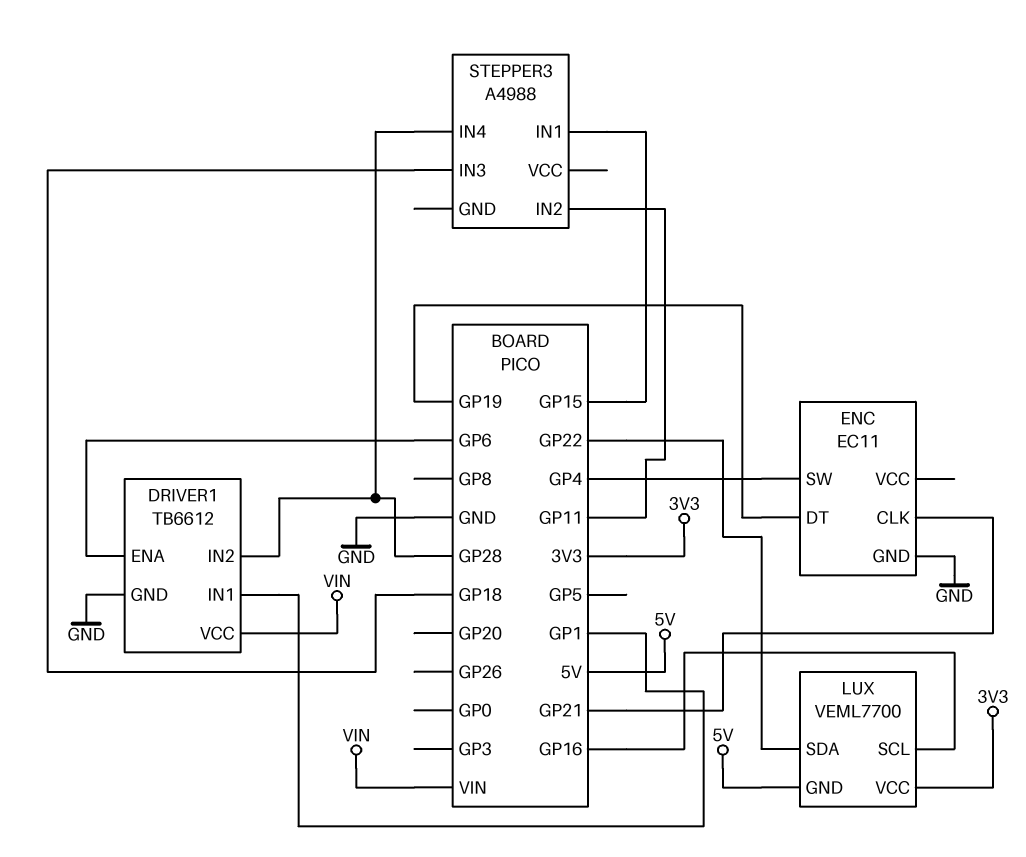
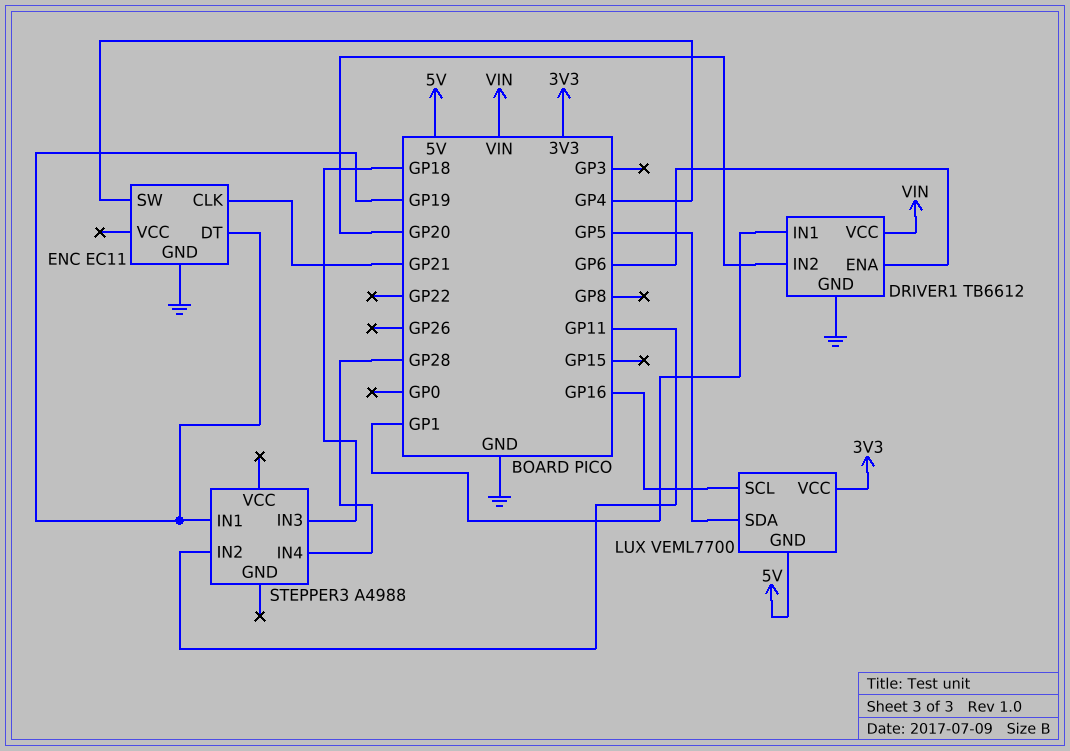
DRIVER1 pin IN2: GP28 -> GP20
LUX pin SDA: GP22 -> GP5
STEPPER3 pin IN1: GP15 -> GP19

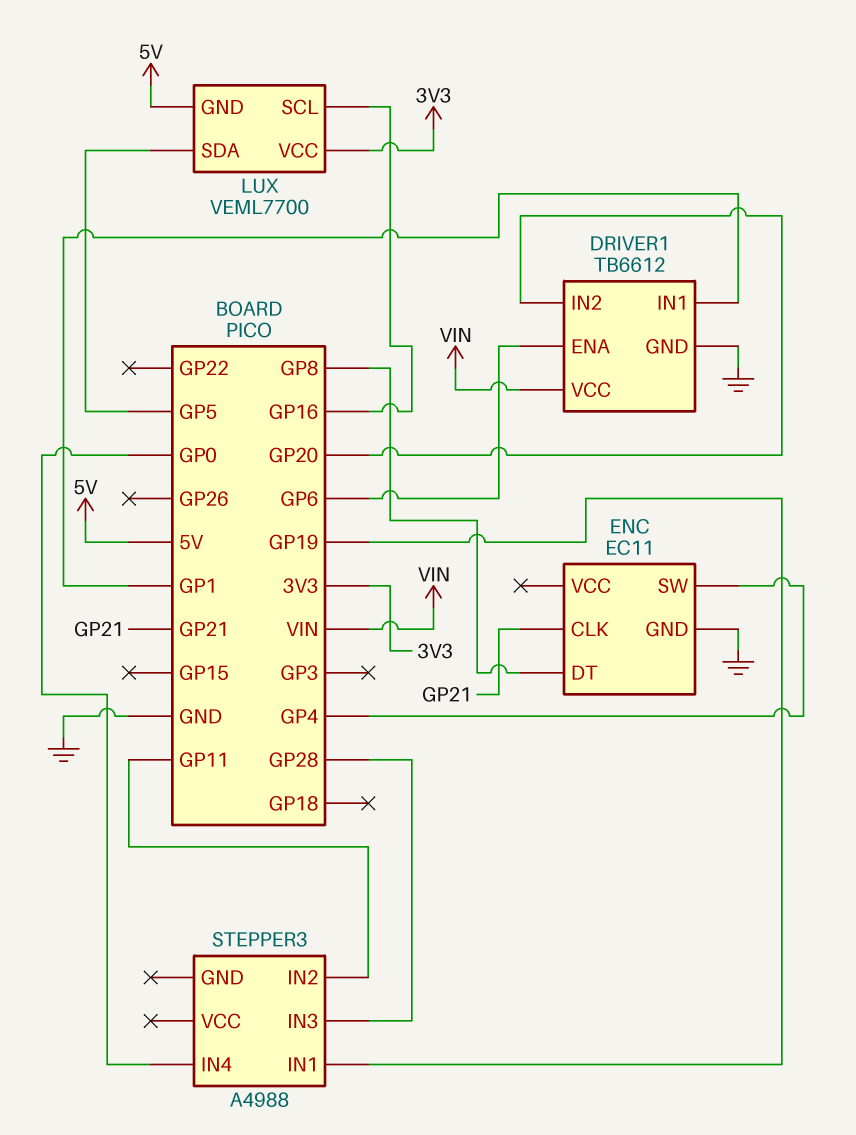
ENC pin DT: GP19 -> GP8
STEPPER3 pin IN3: GP18 -> GP28
STEPPER3 pin IN4: GP28 -> GP0

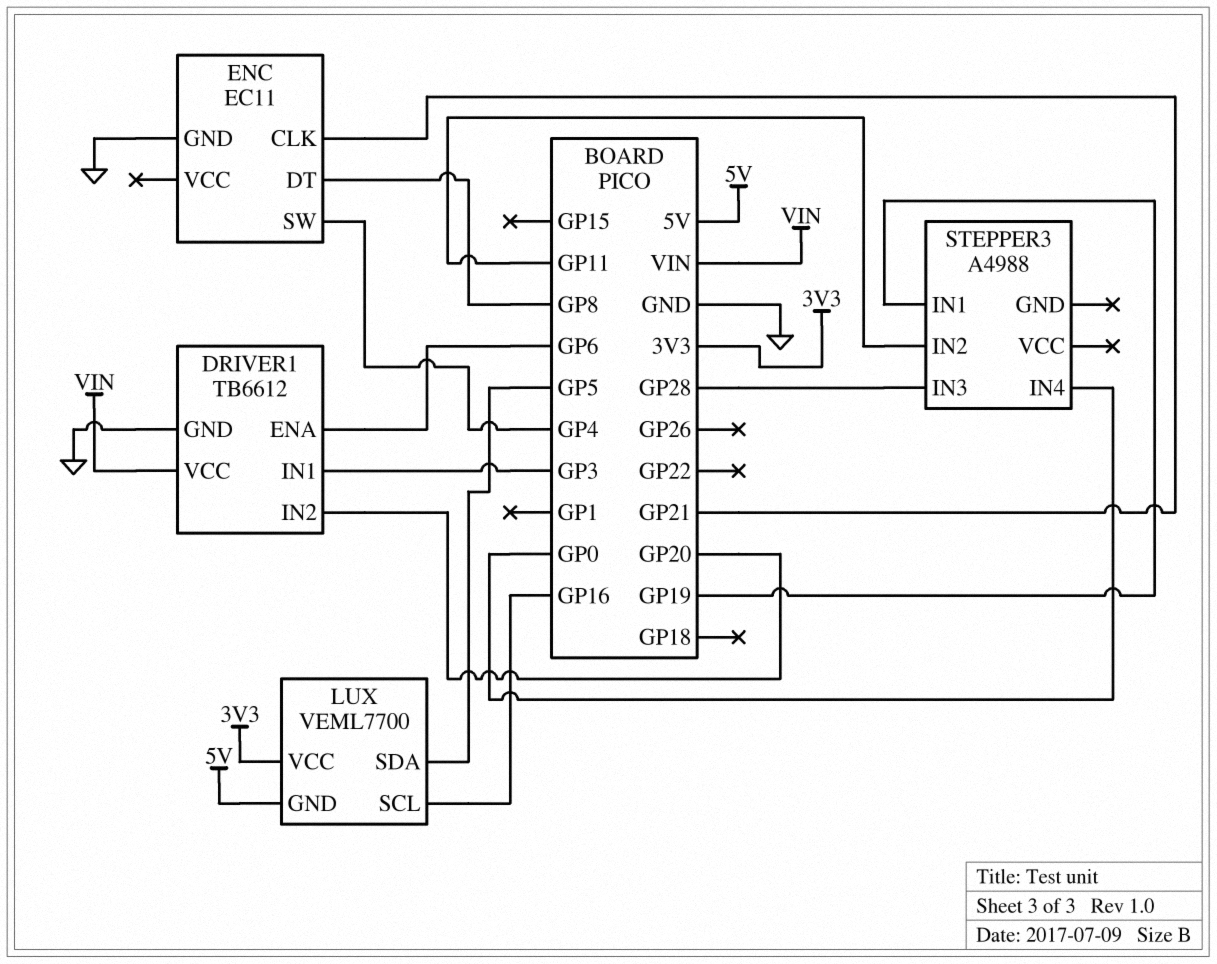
DRIVER1 pin IN1: GP1 -> GP3

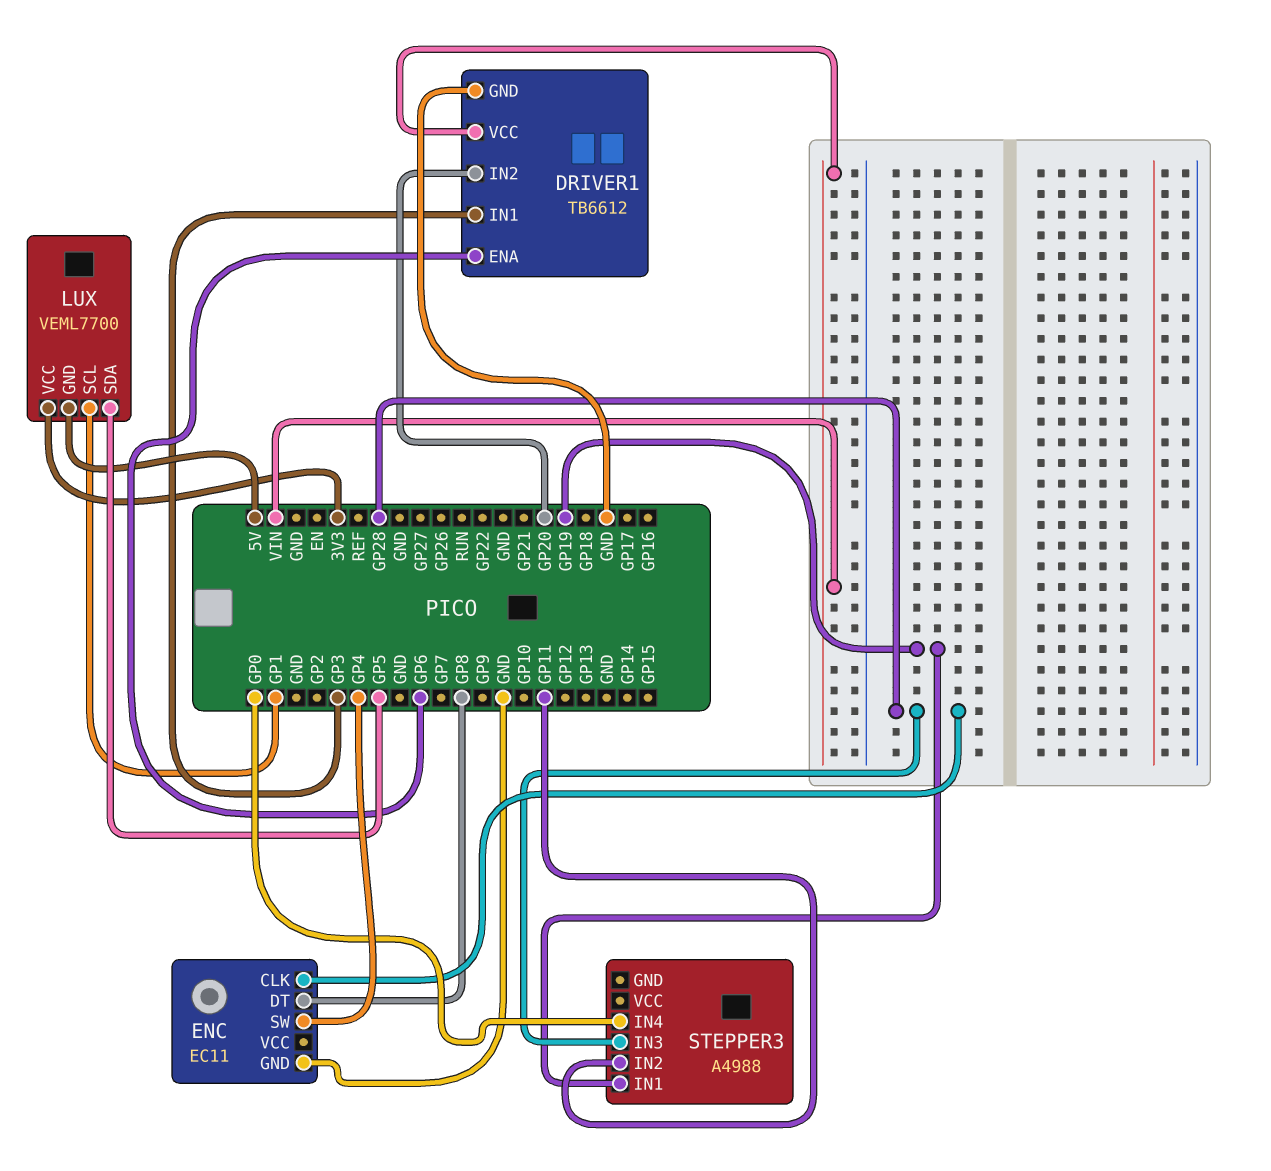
ENC pin CLK: GP21 -> GP28
LUX pin SCL: GP16 -> GP1

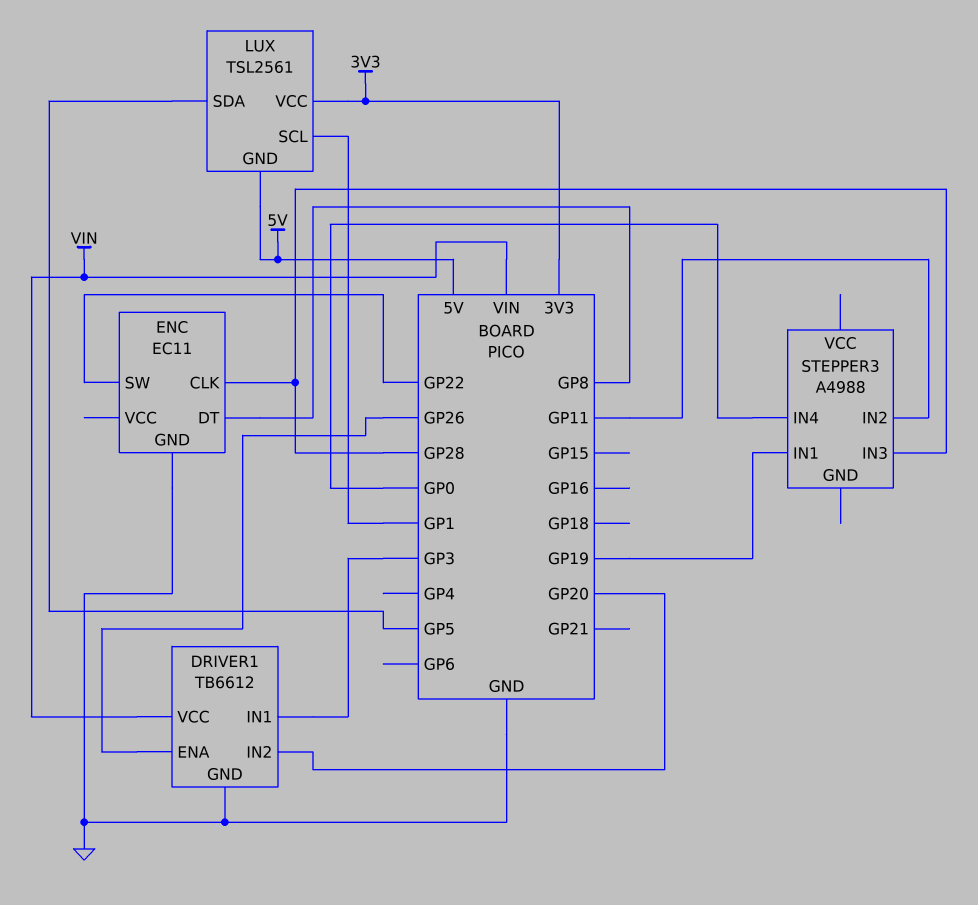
DRIVER1 pin ENA: GP6 -> GP26
ENC pin SW: GP4 -> GP22
LUX: VEML7700 -> TSL2561

